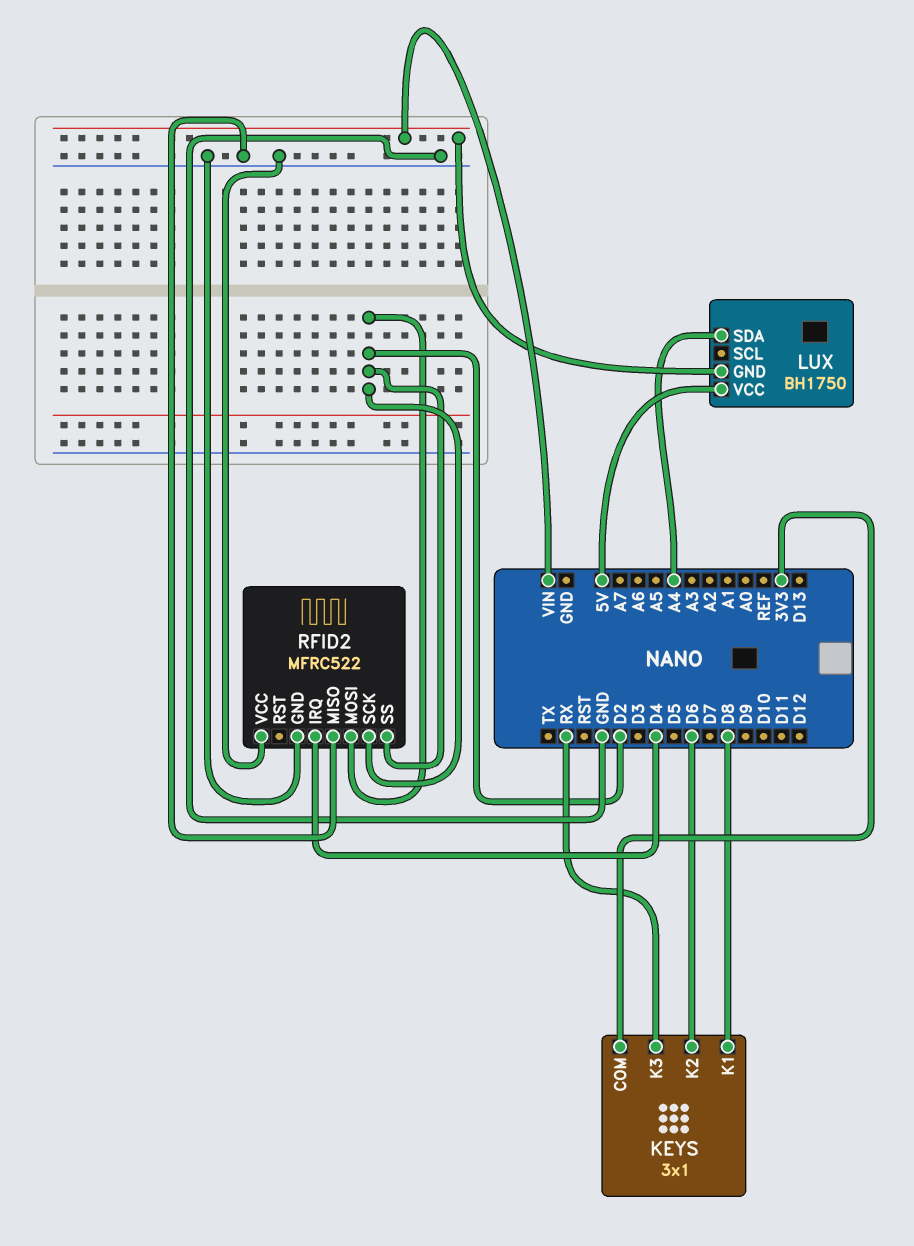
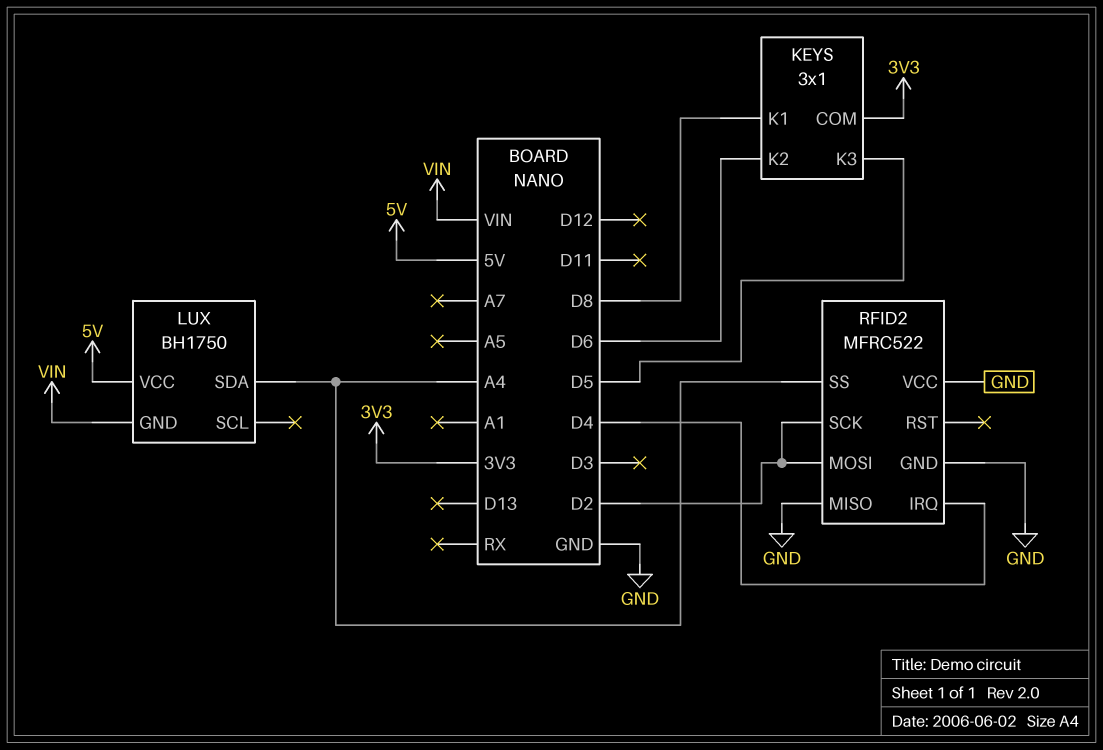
KEYS pin K3: RX -> D5
RFID2 pin SS: D2 -> A4

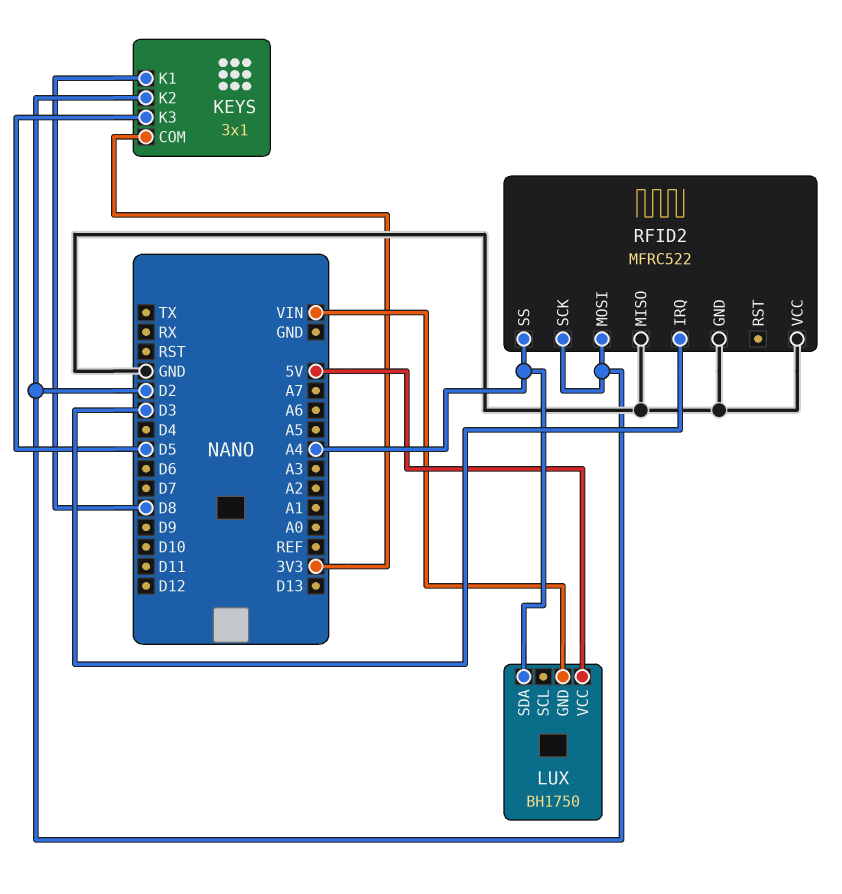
KEYS pin K2: D6 -> D2
RFID2 pin IRQ: D4 -> D3

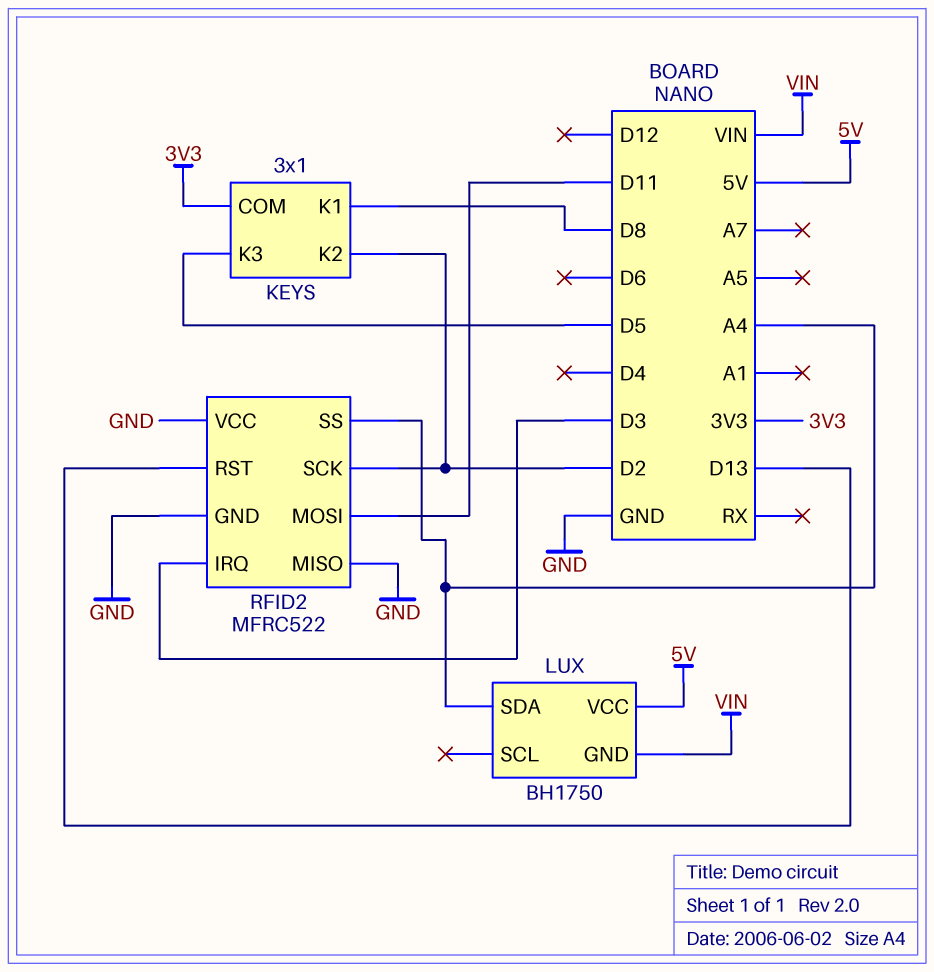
RFID2 pin MOSI: D2 -> D11
RFID2 pin RST: none -> D13

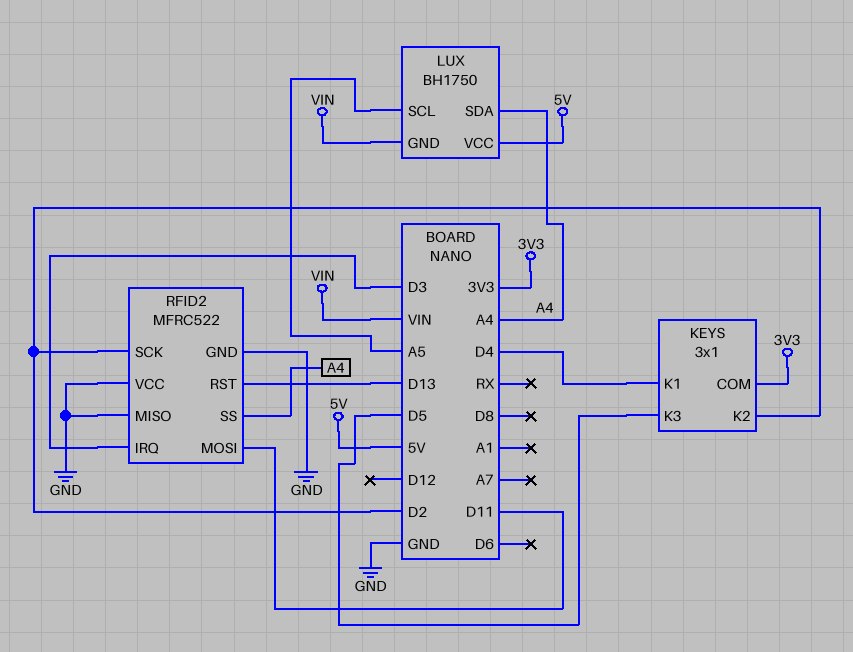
KEYS pin K1: D8 -> D4
LUX pin SCL: none -> A5

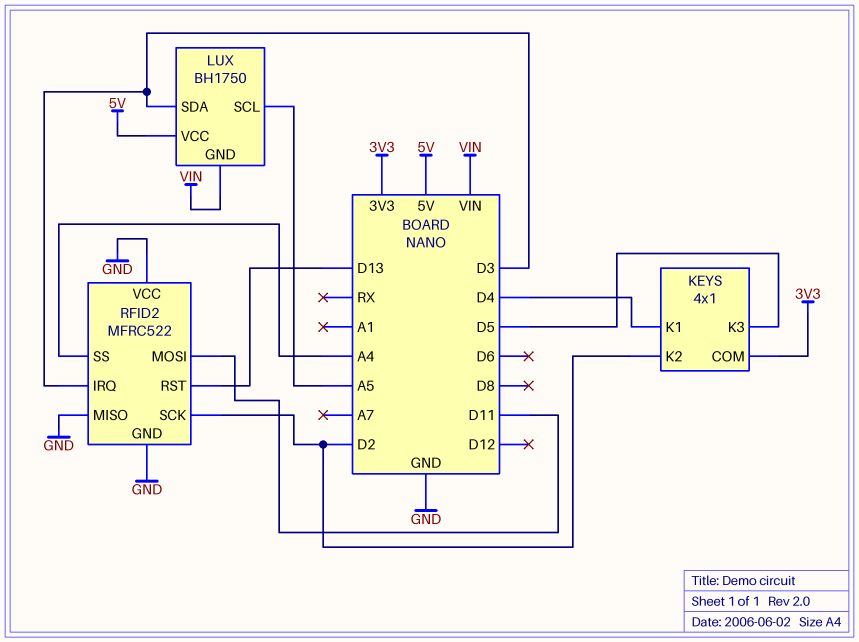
KEYS: 3x1 -> 4x1
LUX pin SDA: A4 -> D3

